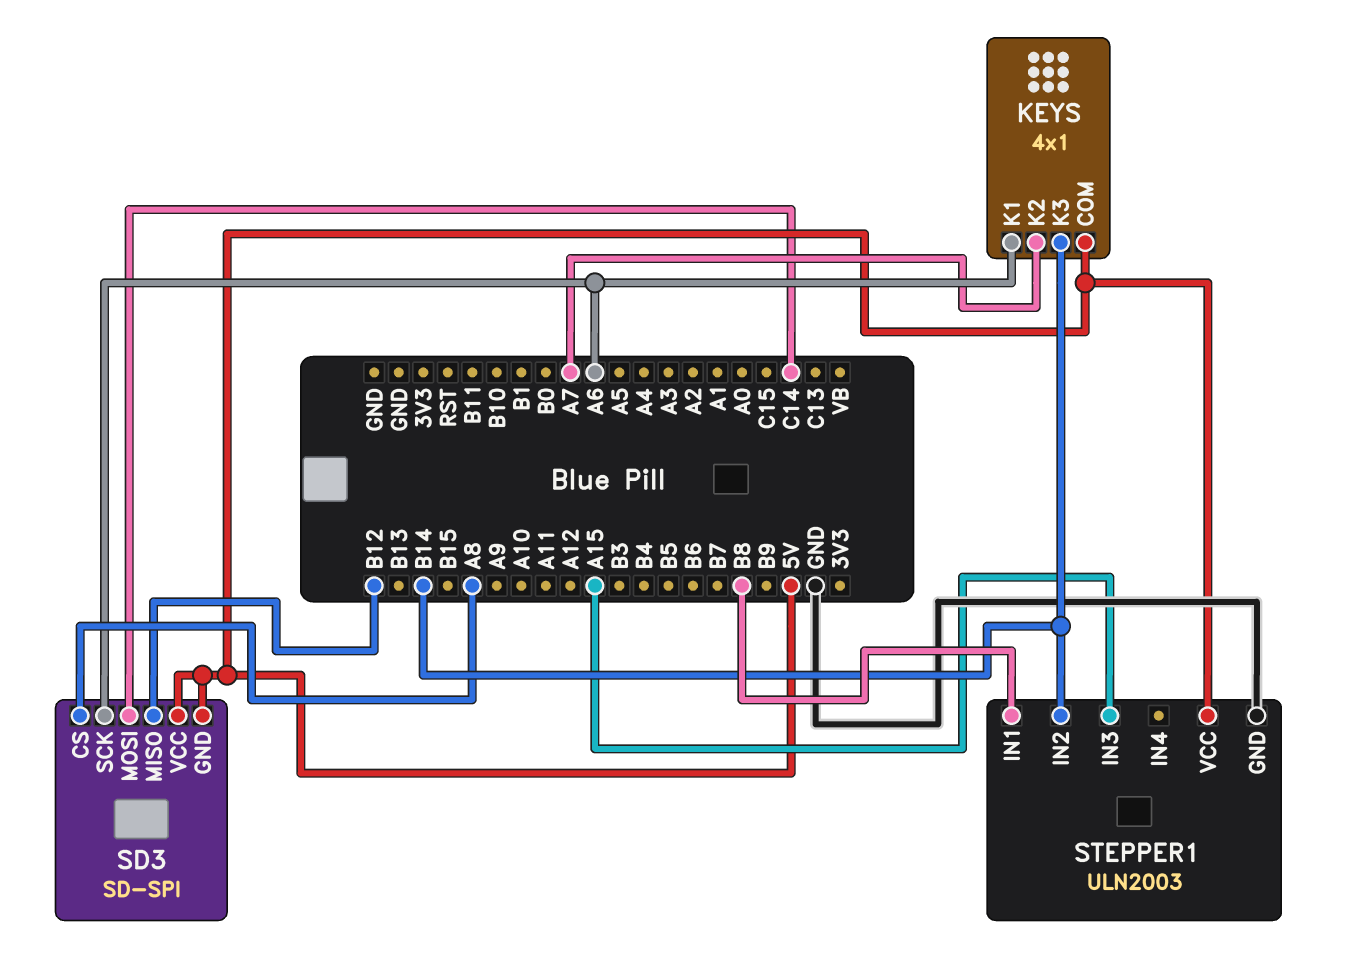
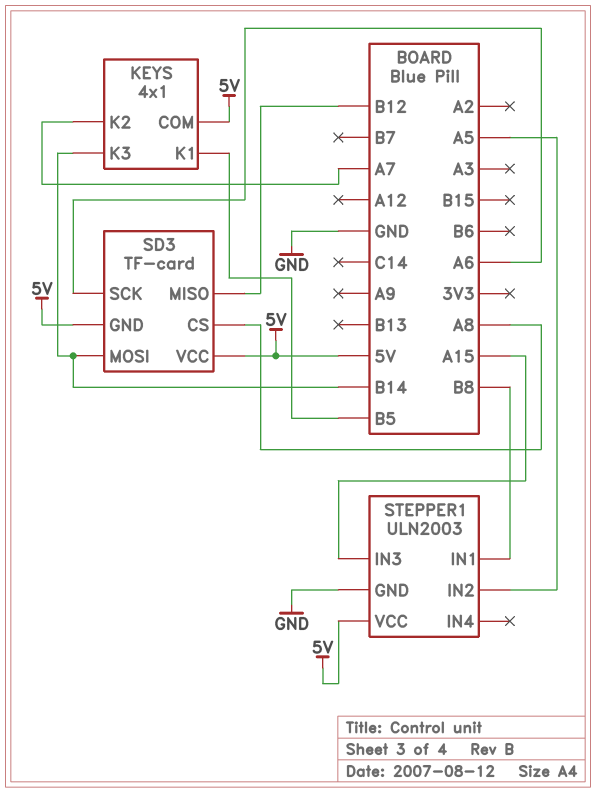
KEYS pin K1: A6 -> B5
SD3: SD-SPI -> TF-card
SD3 pin MOSI: C14 -> B14
STEPPER1 pin IN2: B14 -> A5

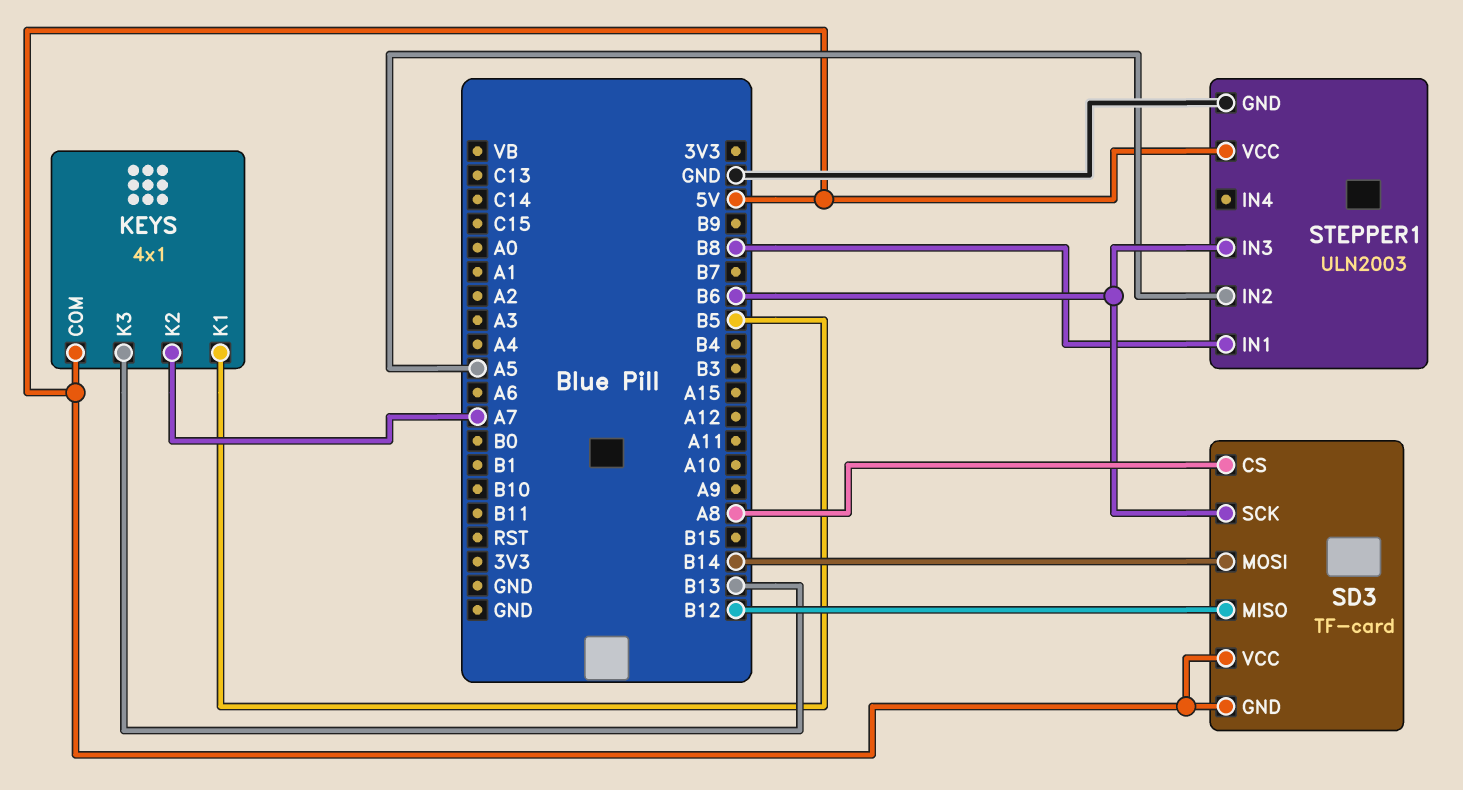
KEYS pin K3: B14 -> B13
SD3 pin SCK: A6 -> B6
STEPPER1 pin IN3: A15 -> B6

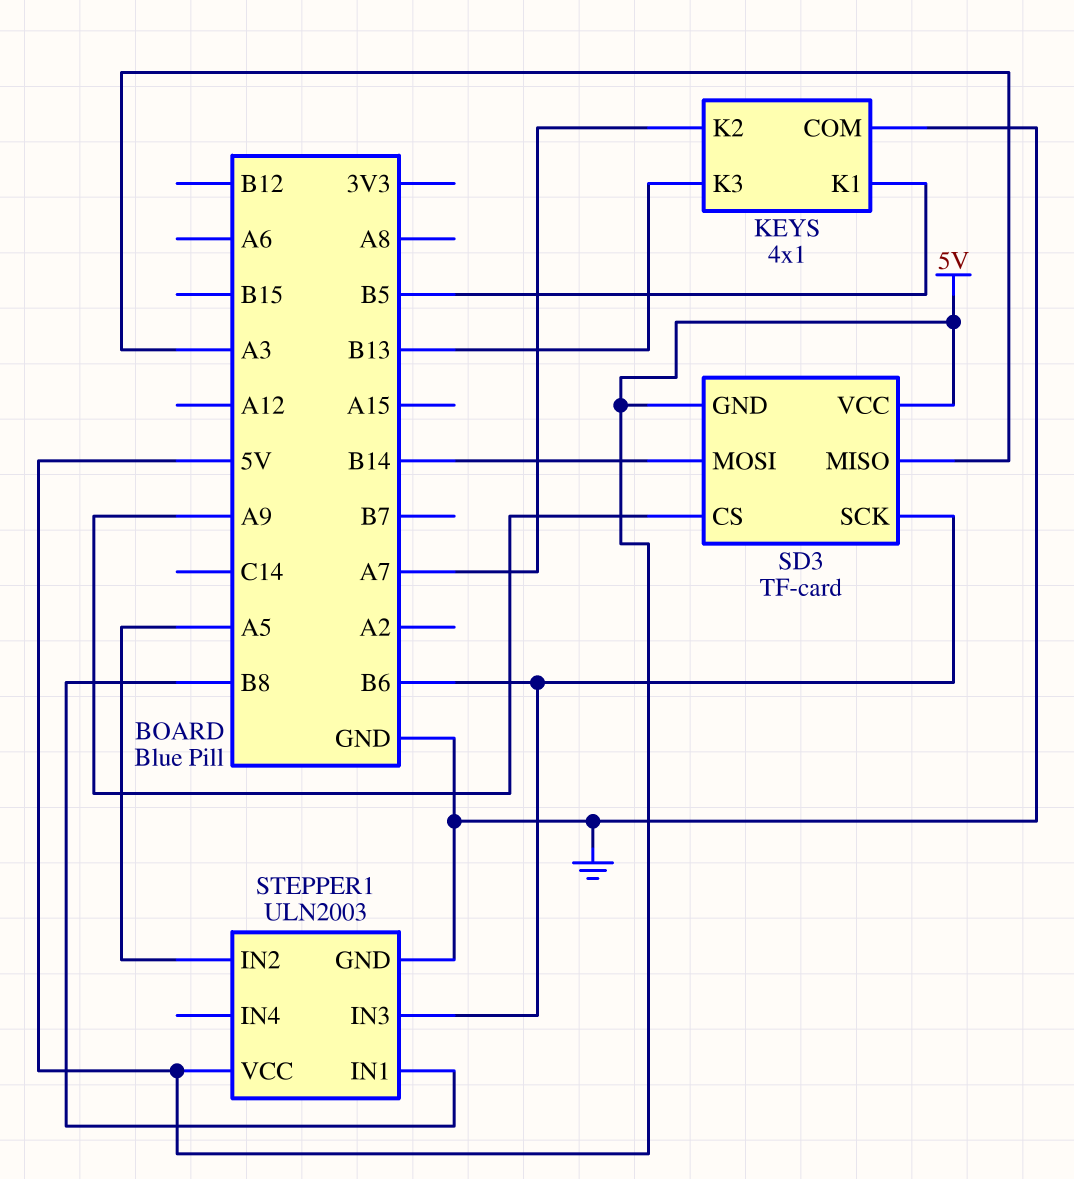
KEYS pin COM: 5V -> GND
SD3 pin CS: A8 -> A9
SD3 pin MISO: B12 -> A3

